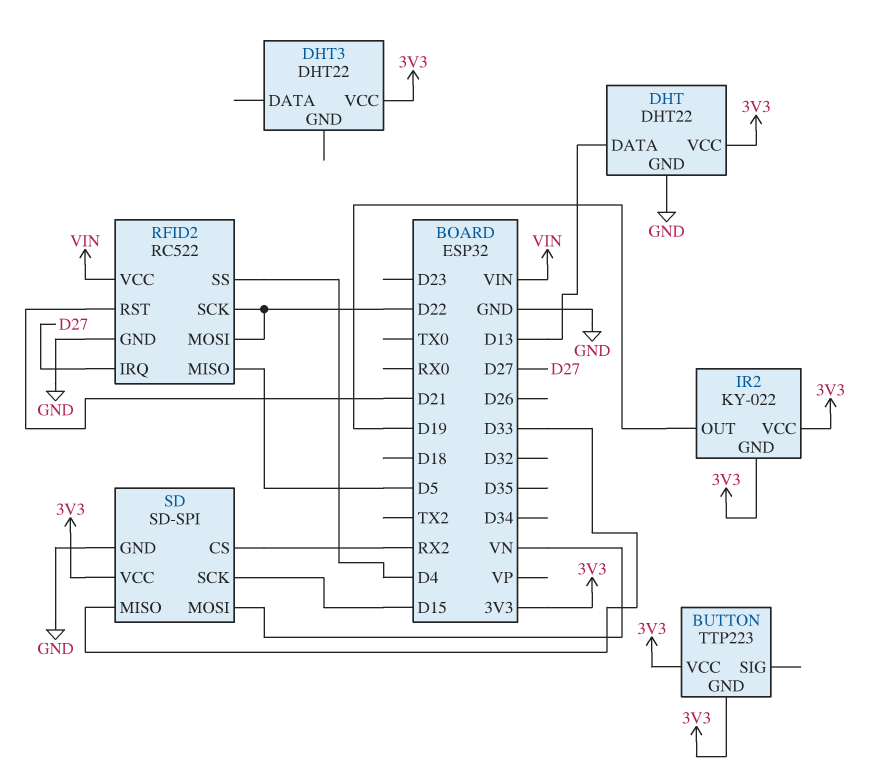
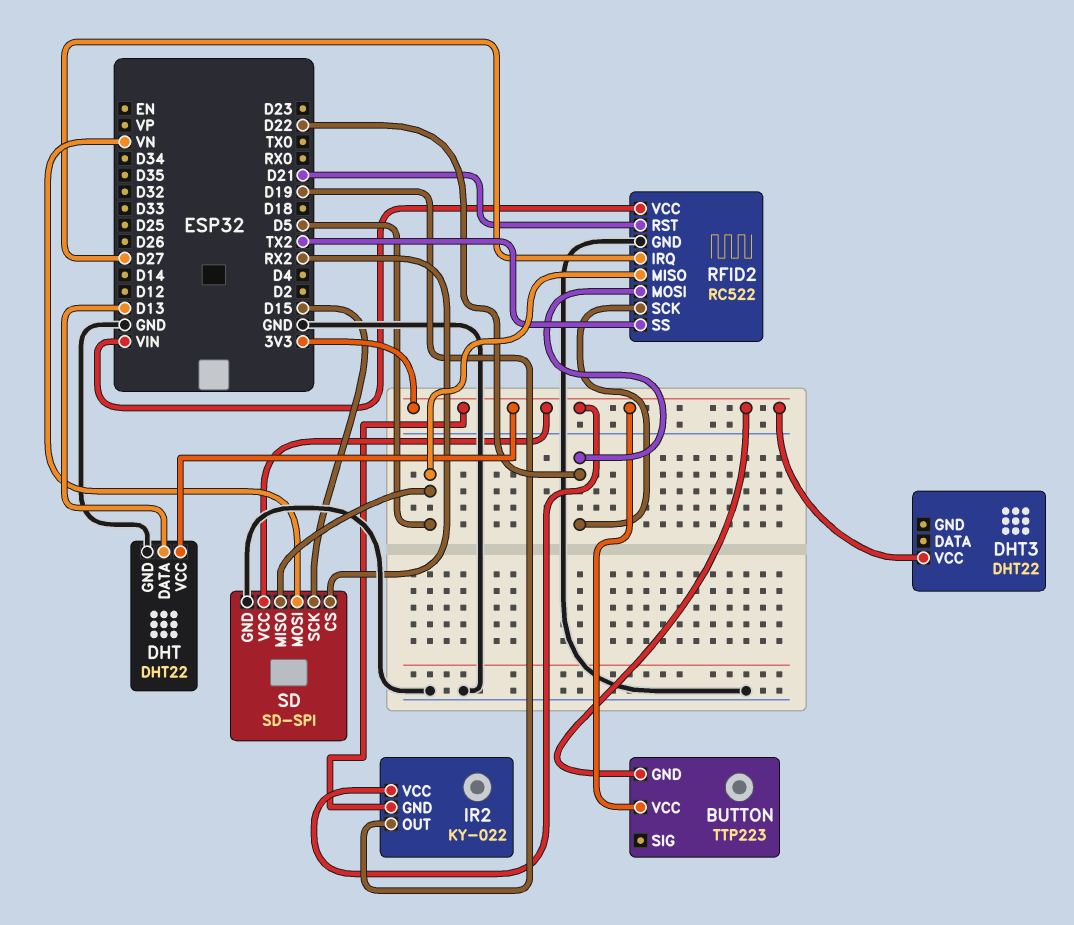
RFID2 pin SS: D4 -> TX2
SD pin MISO: D33 -> D5

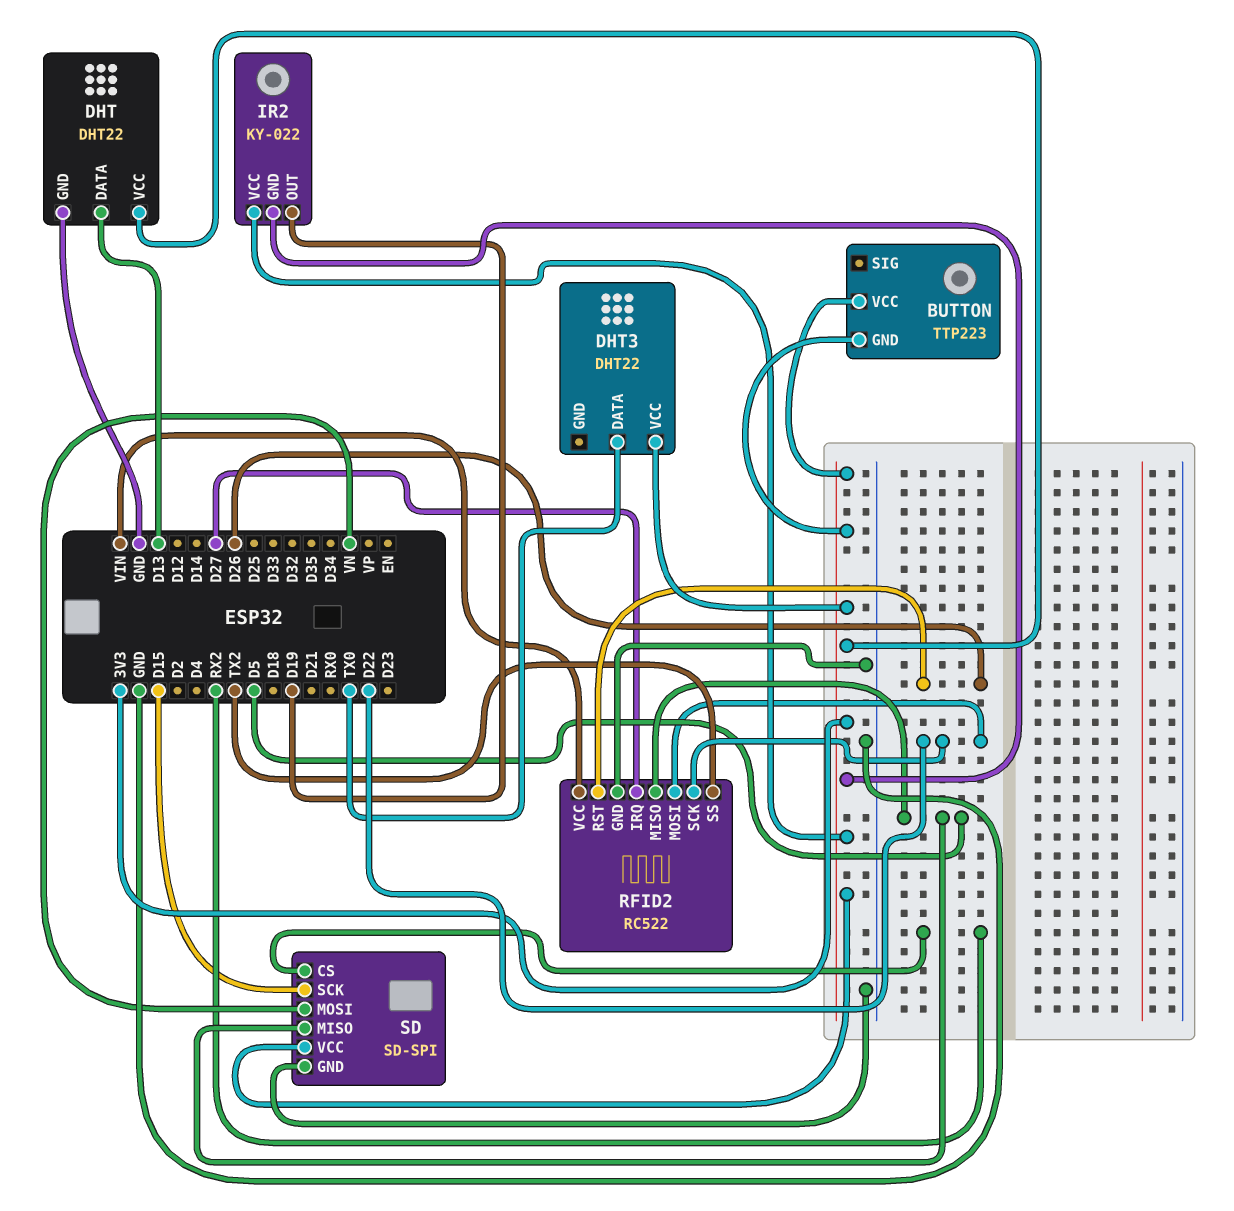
DHT3 pin DATA: none -> TX0
RFID2 pin RST: D21 -> D26

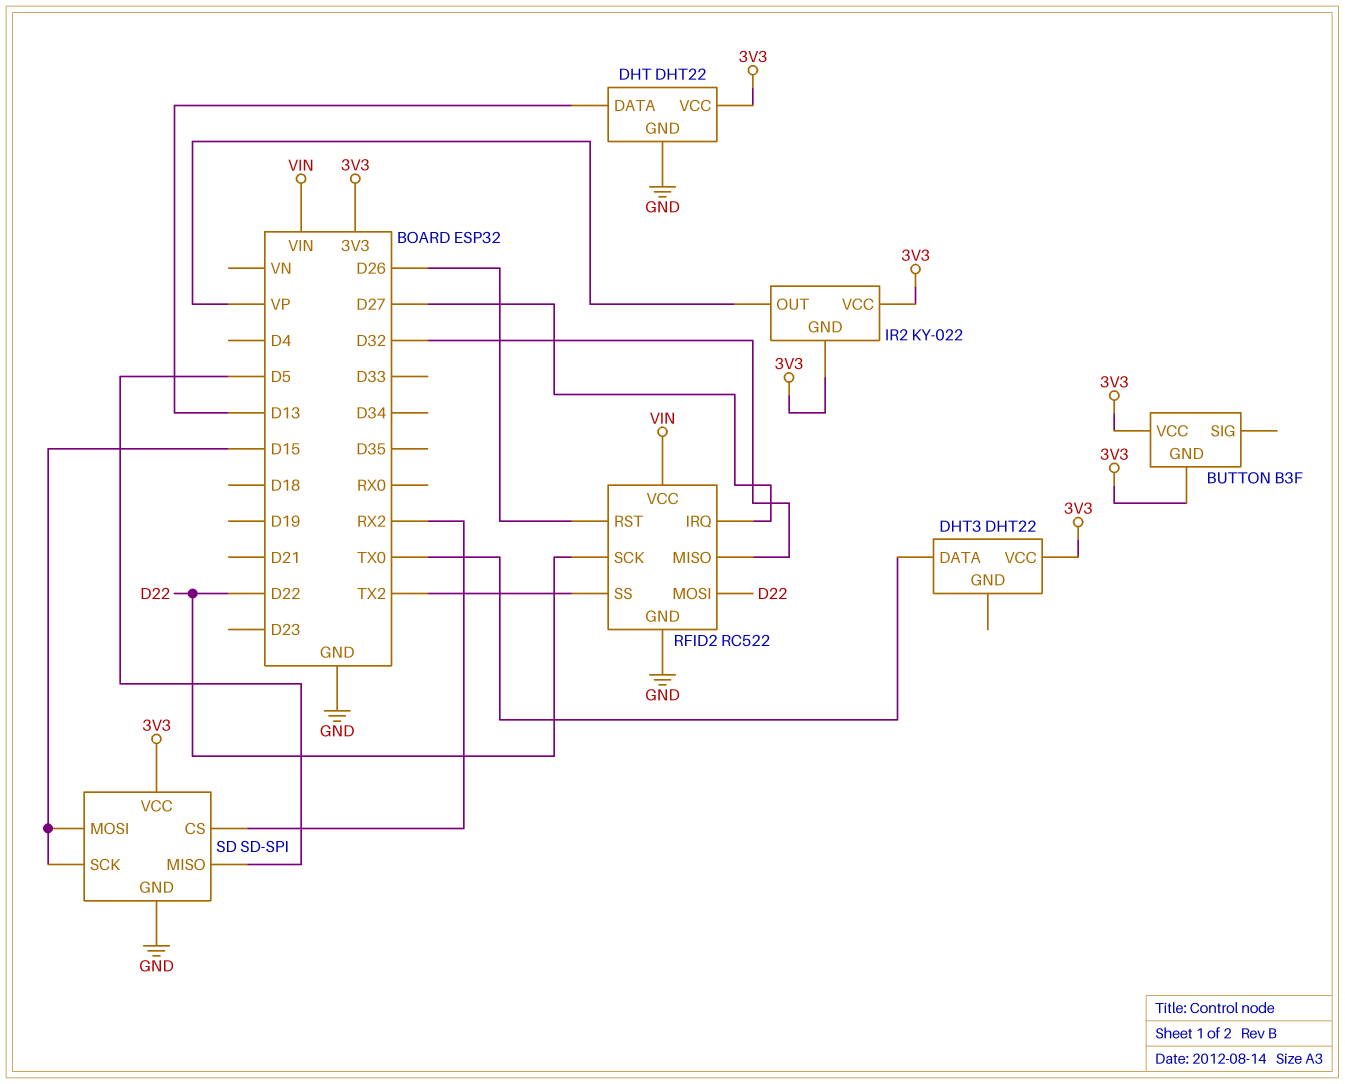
BUTTON: TTP223 -> B3F
IR2 pin OUT: D19 -> VP
RFID2 pin MISO: D5 -> D32
SD pin MOSI: VN -> D15

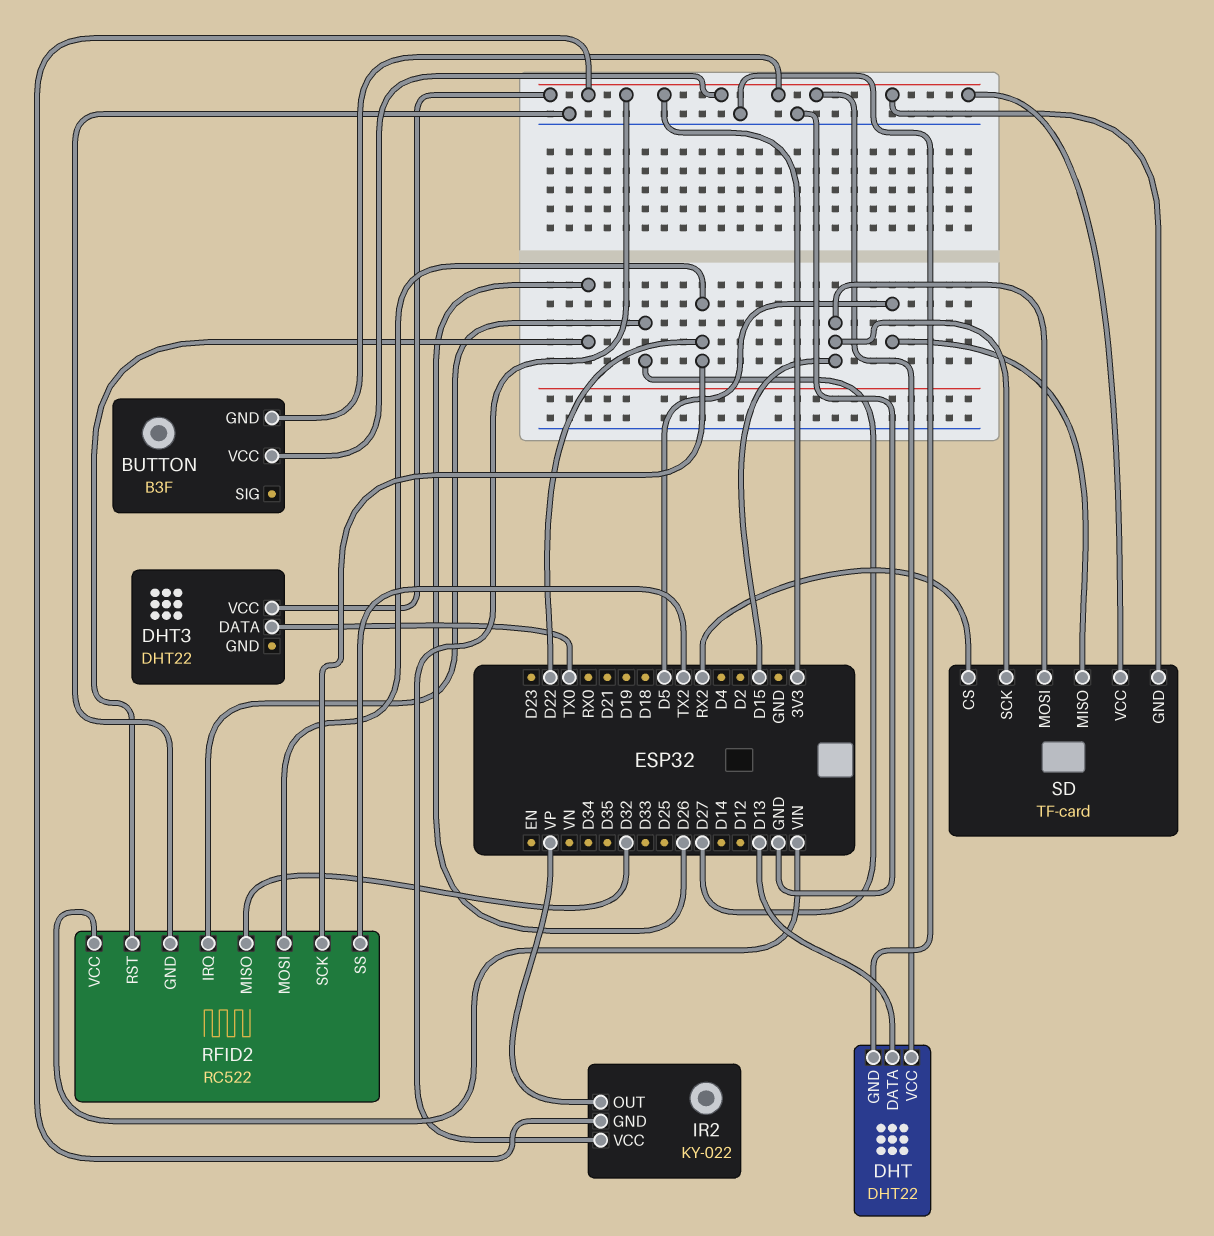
SD: SD-SPI -> TF-card
SD pin GND: GND -> 3V3

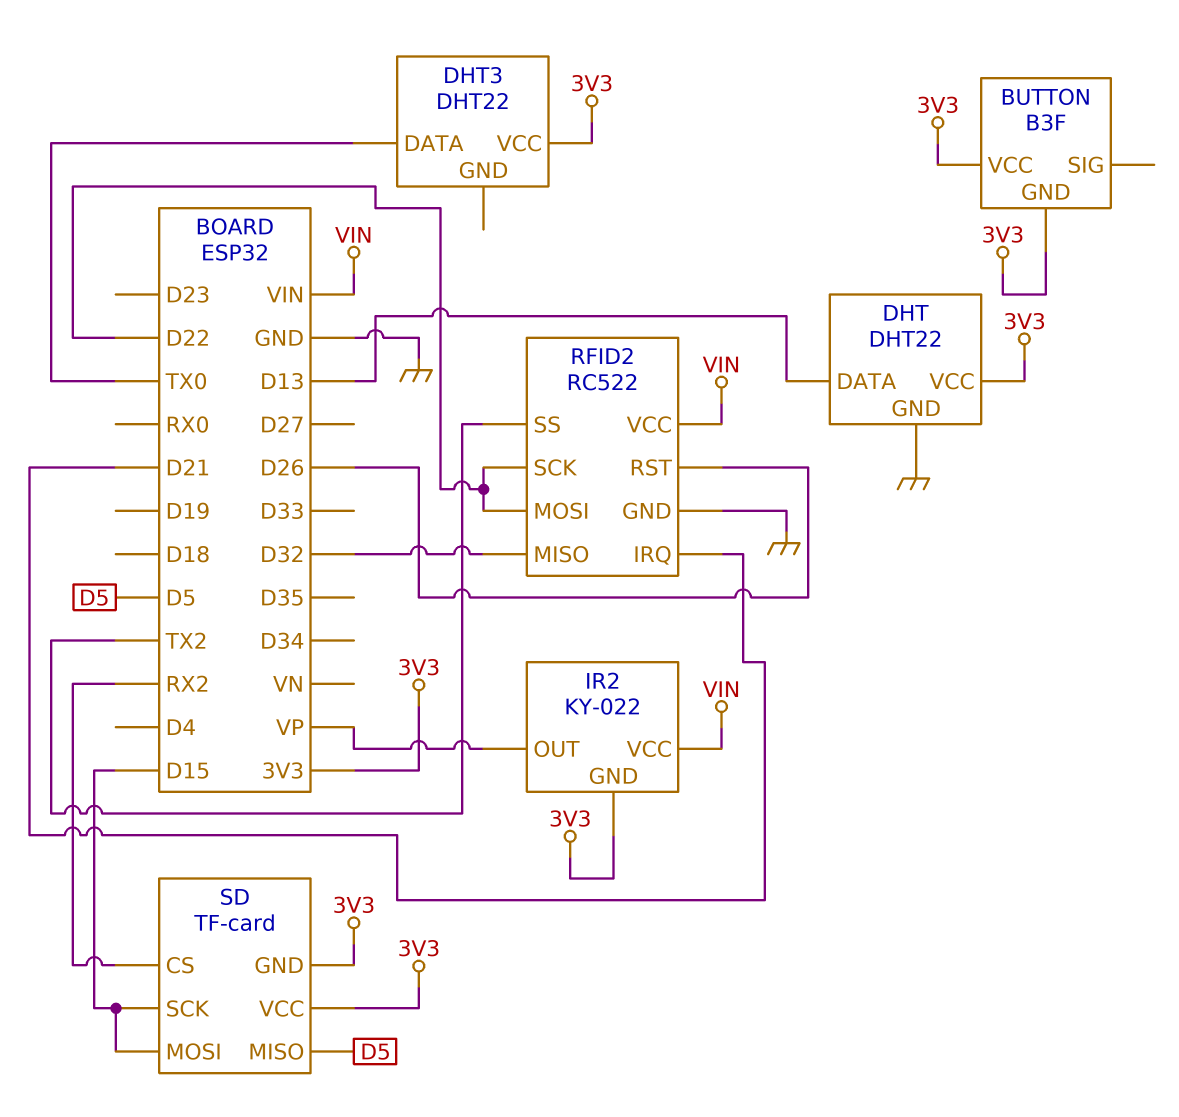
IR2 pin VCC: 3V3 -> VIN
RFID2 pin IRQ: D27 -> D21

